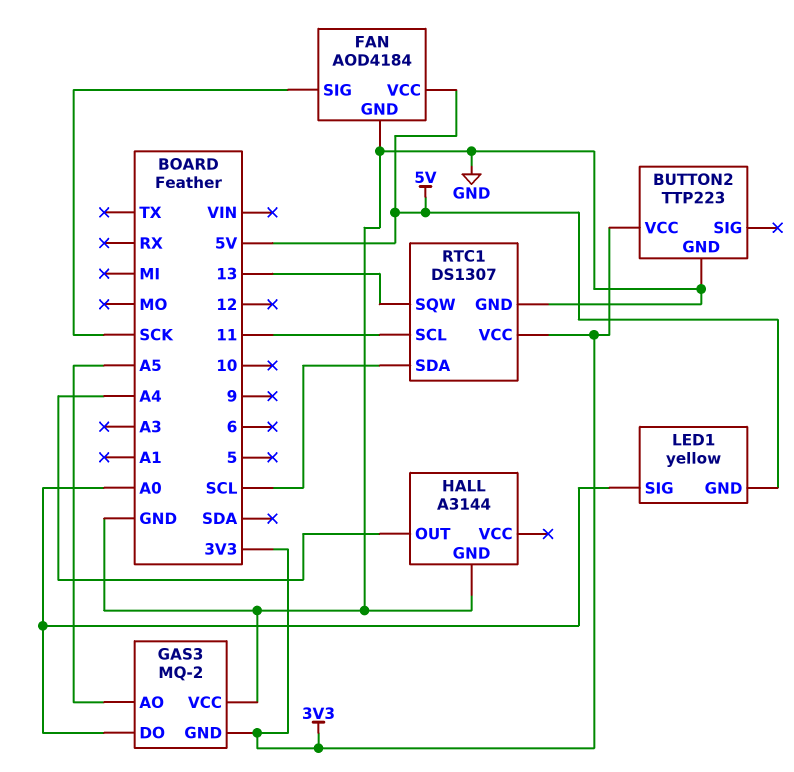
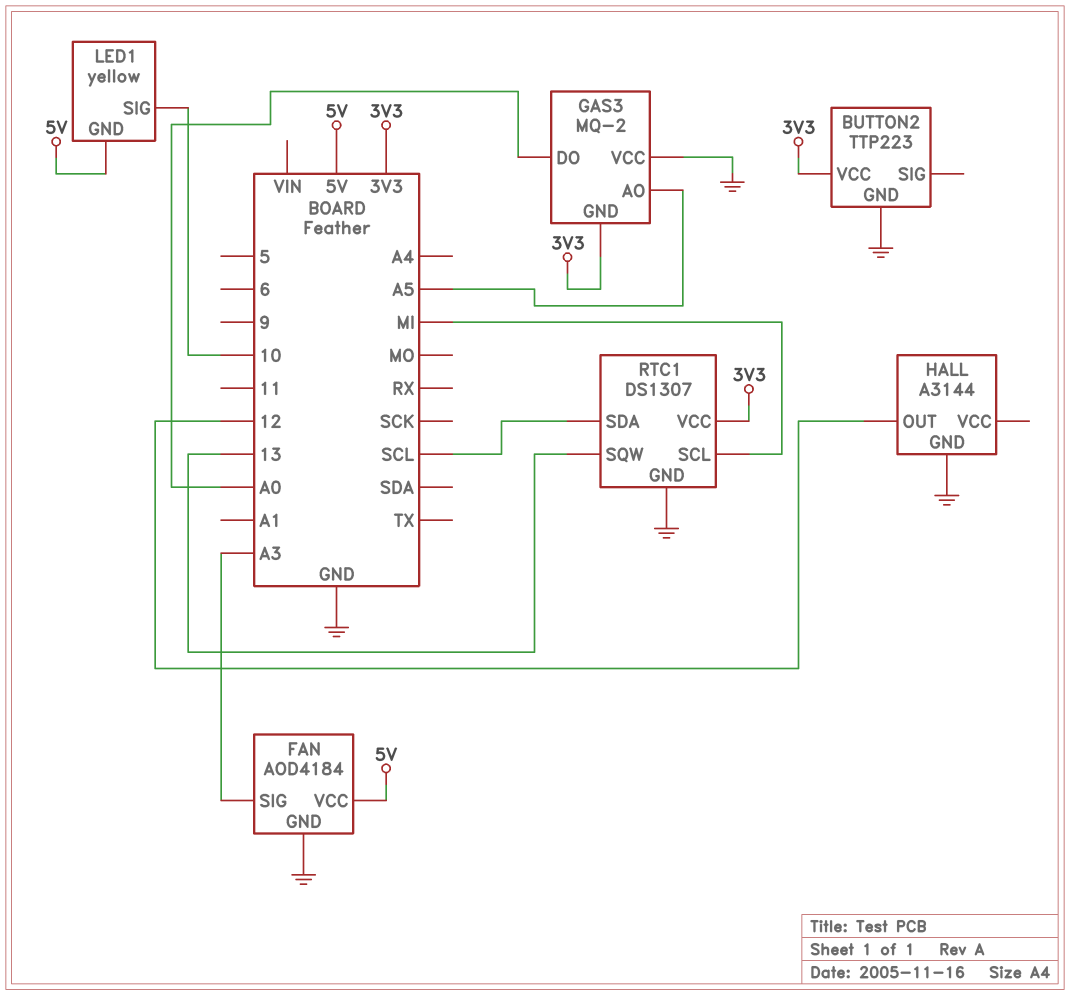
FAN pin SIG: SCK -> A3
HALL pin OUT: A4 -> 12
LED1 pin SIG: A0 -> 10
RTC1 pin SCL: 11 -> MI

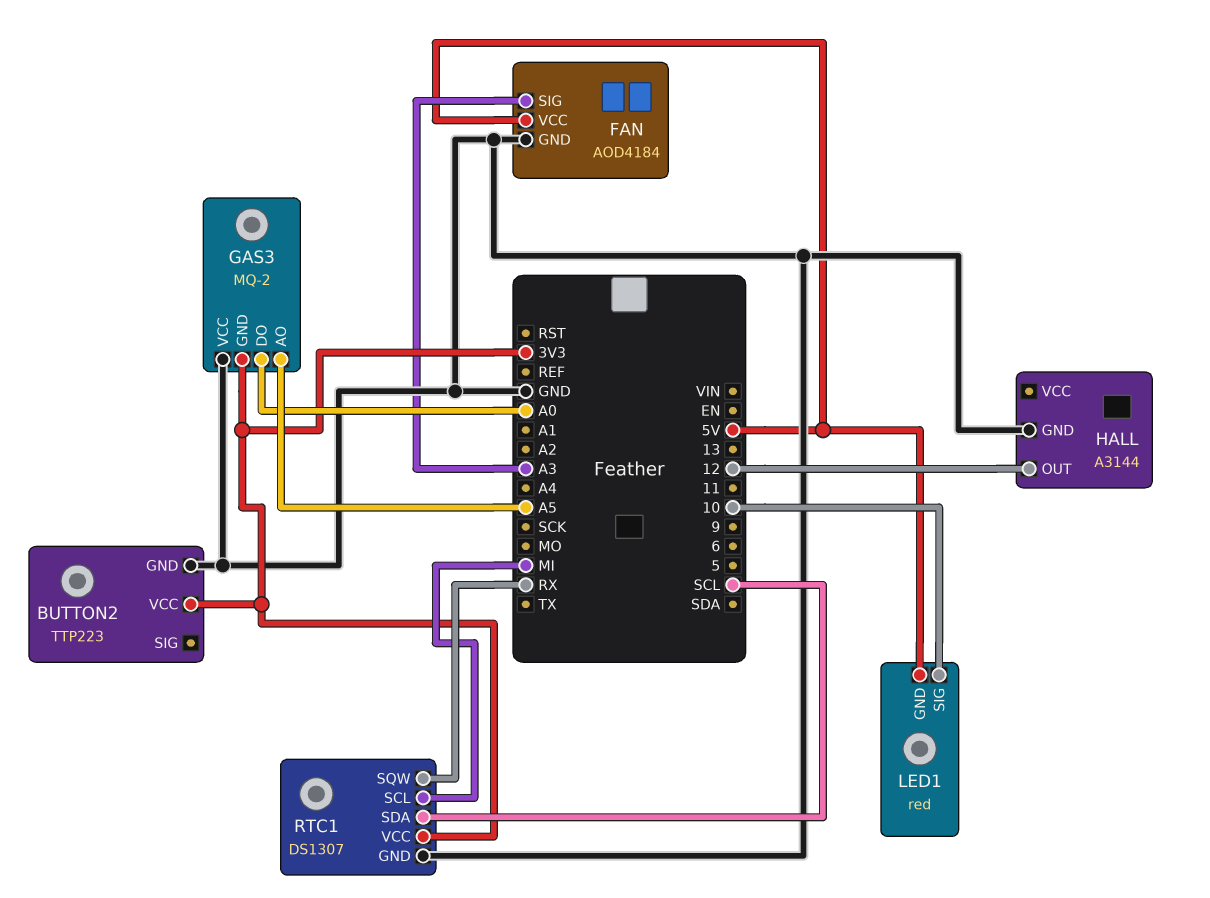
LED1: yellow -> red
RTC1 pin SQW: 13 -> RX

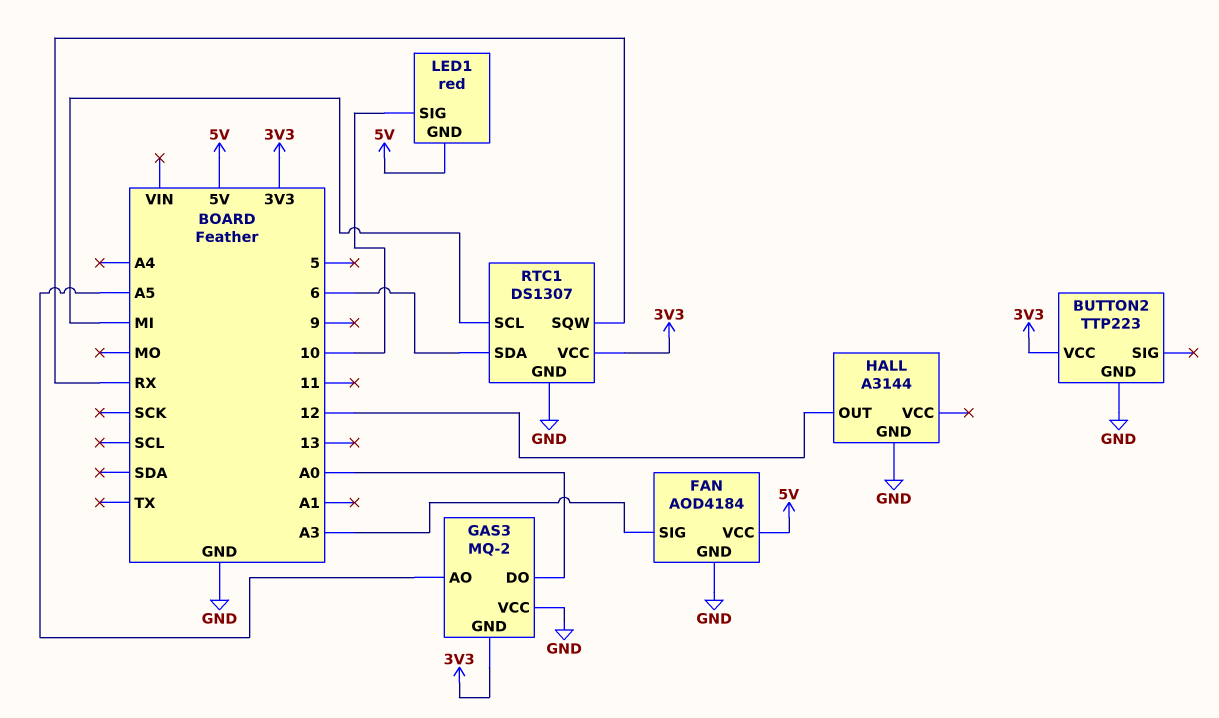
RTC1 pin SDA: SCL -> 6

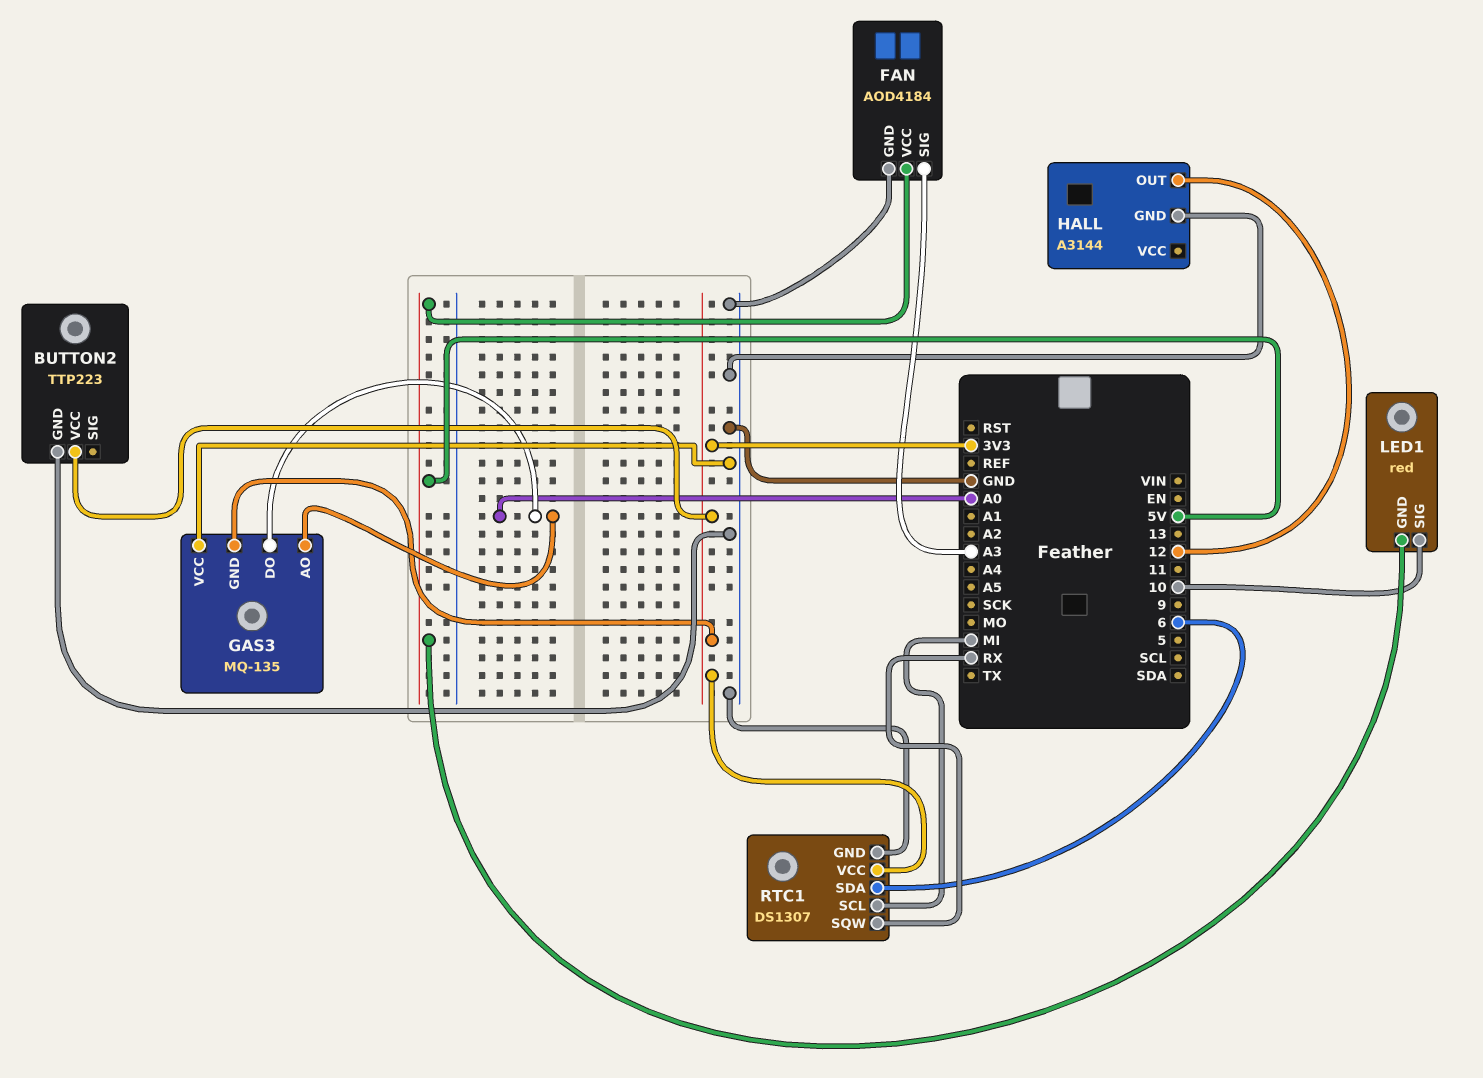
GAS3: MQ-2 -> MQ-135
GAS3 pin AO: A5 -> A0

